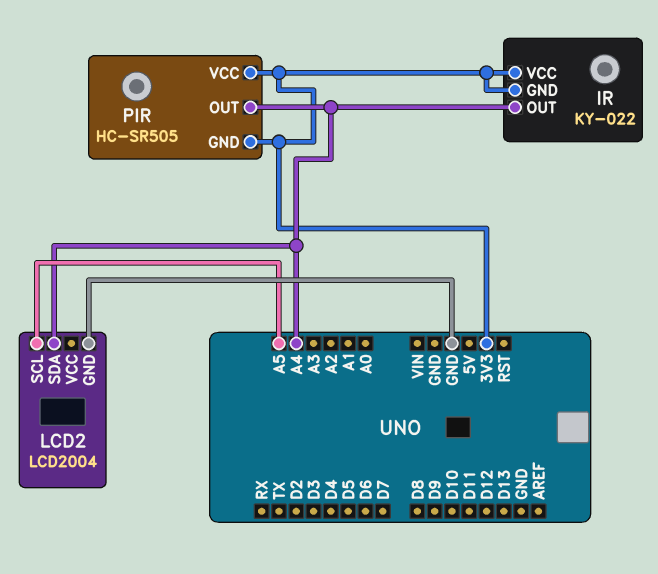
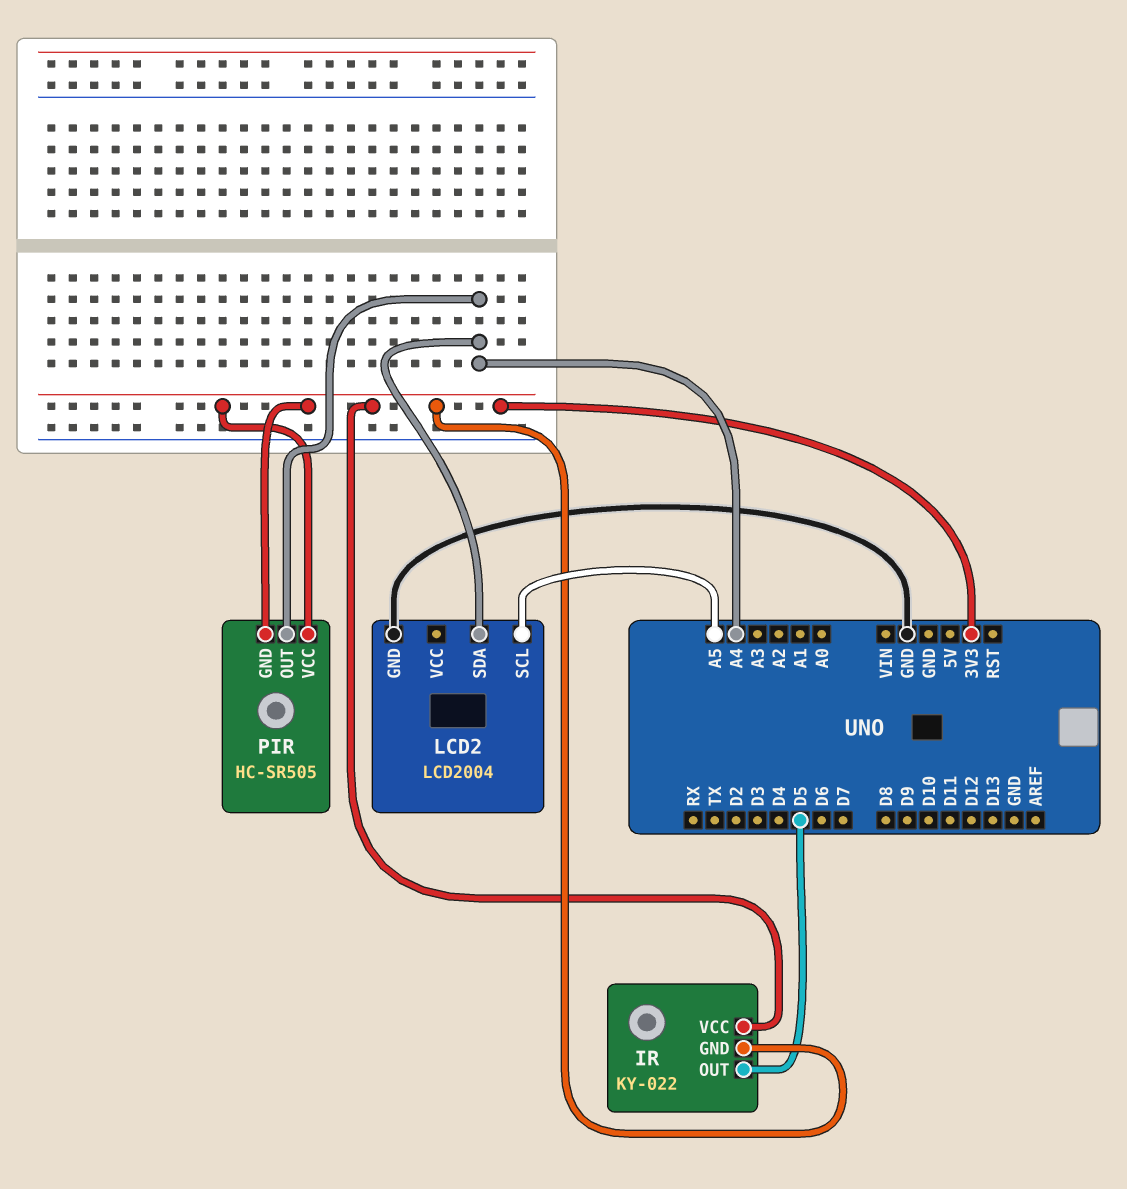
IR pin OUT: A4 -> D5

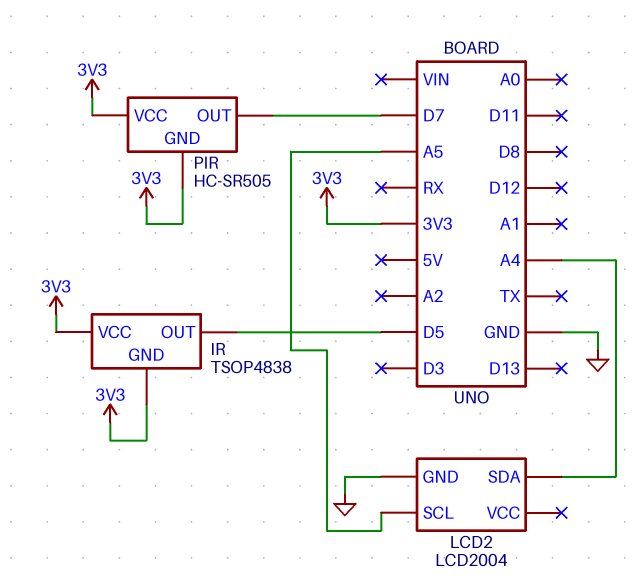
IR: KY-022 -> TSOP4838
PIR pin OUT: A4 -> D7

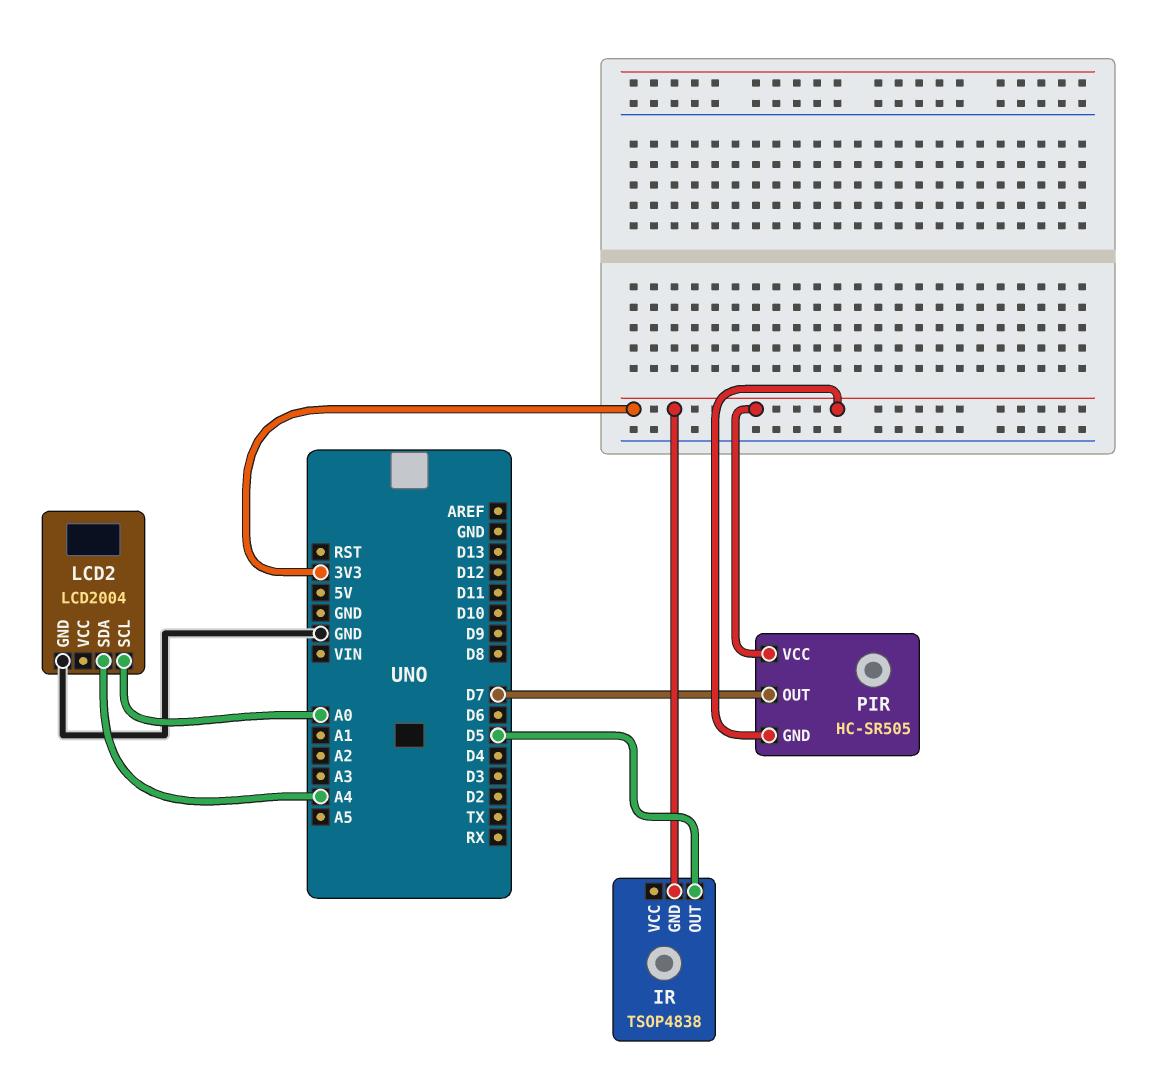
IR pin VCC: 3V3 -> none
LCD2 pin SCL: A5 -> A0

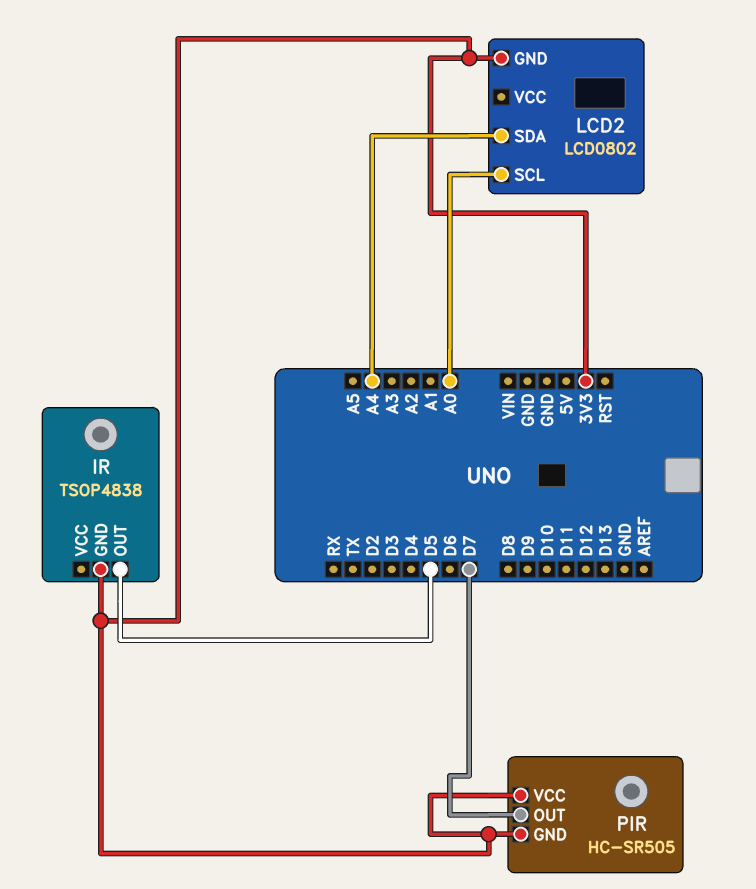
LCD2: LCD2004 -> LCD0802
LCD2 pin GND: GND -> 3V3

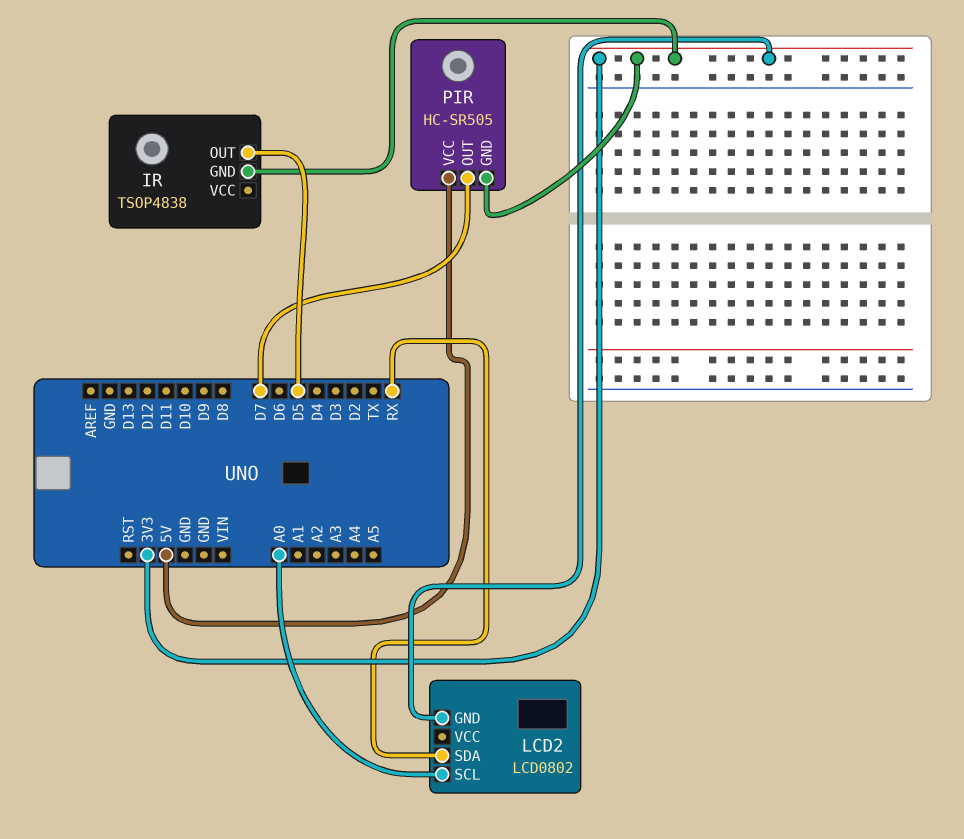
LCD2 pin SDA: A4 -> RX
PIR pin VCC: 3V3 -> 5V

